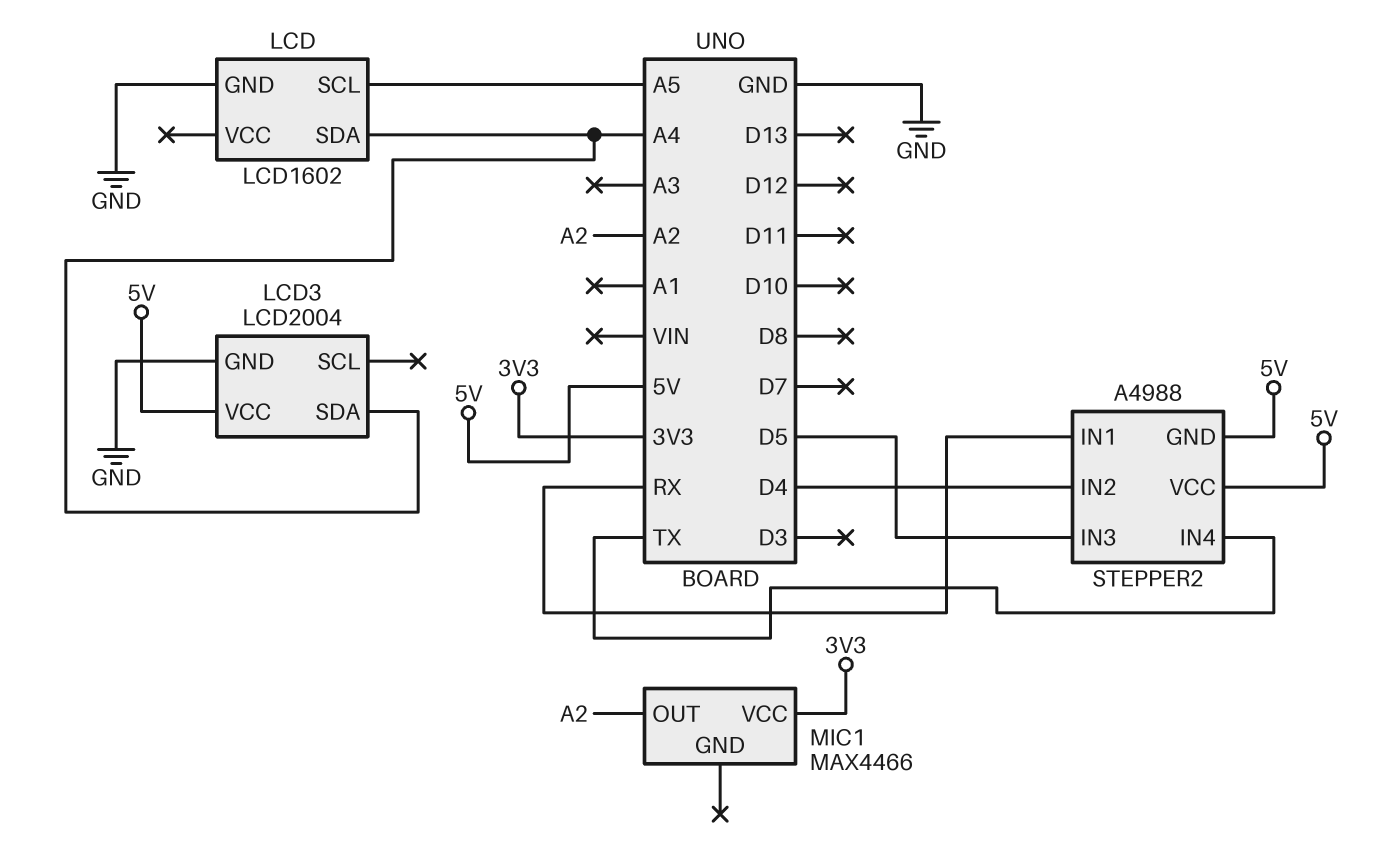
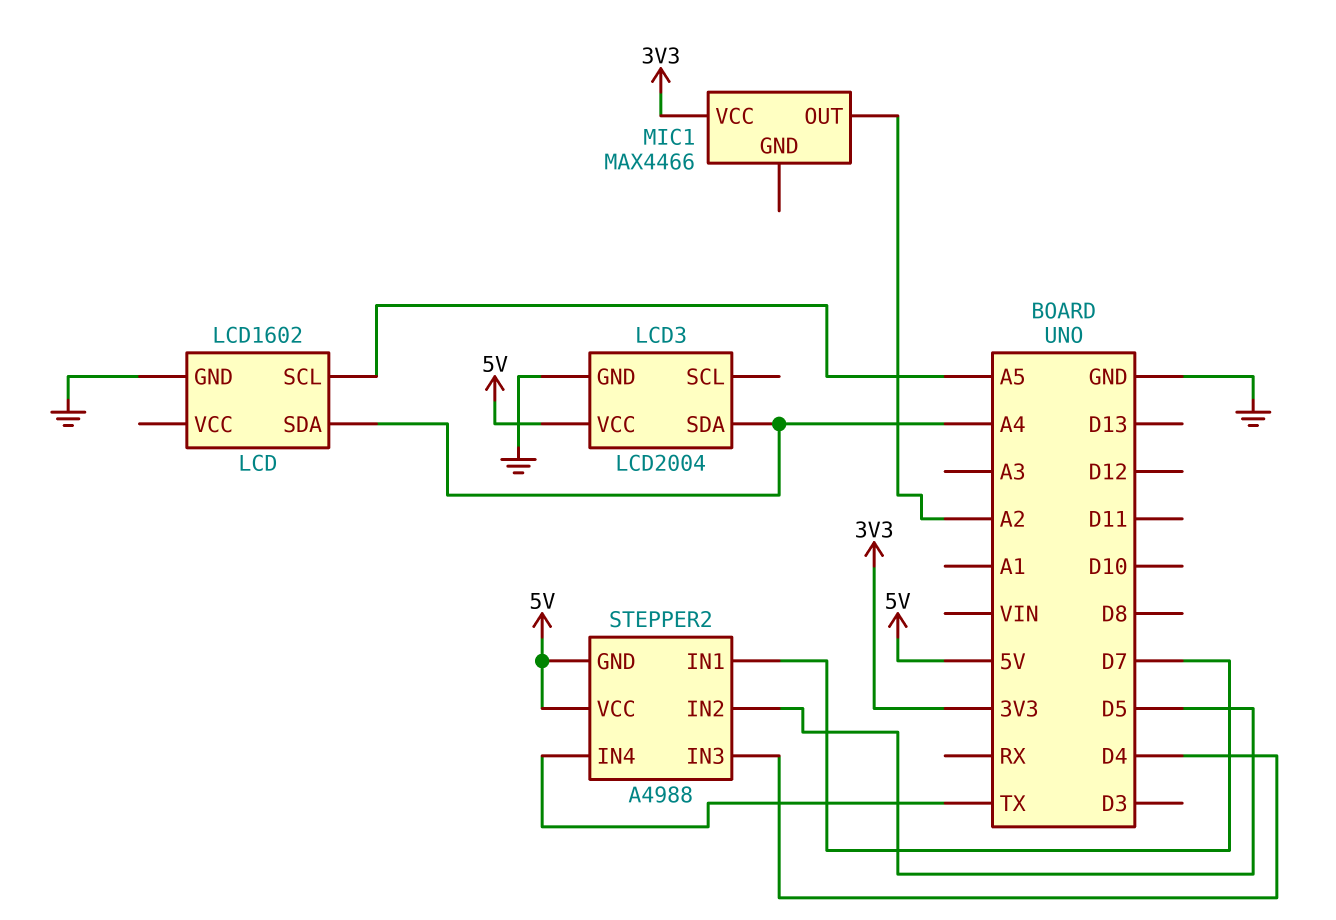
STEPPER2 pin IN1: RX -> D7
STEPPER2 pin IN2: D4 -> D5
STEPPER2 pin IN3: D5 -> D4

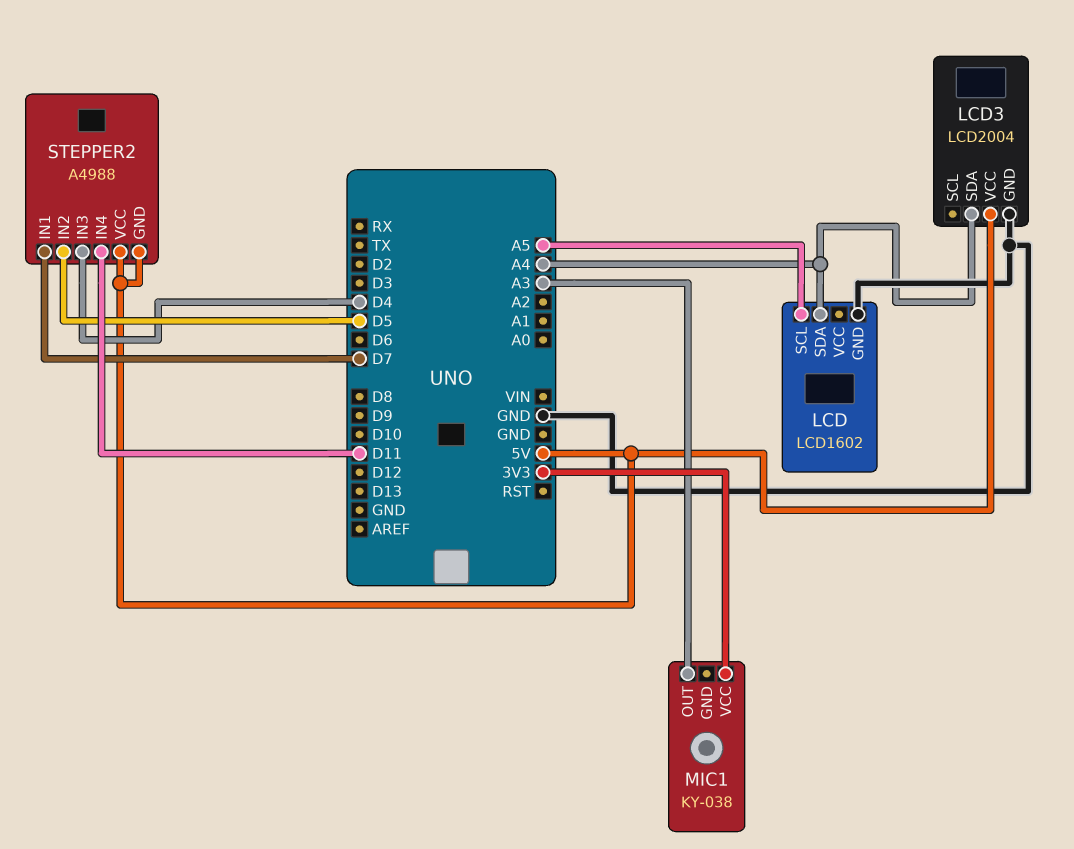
MIC1: MAX4466 -> KY-038
MIC1 pin OUT: A2 -> A3
STEPPER2 pin IN4: TX -> D11

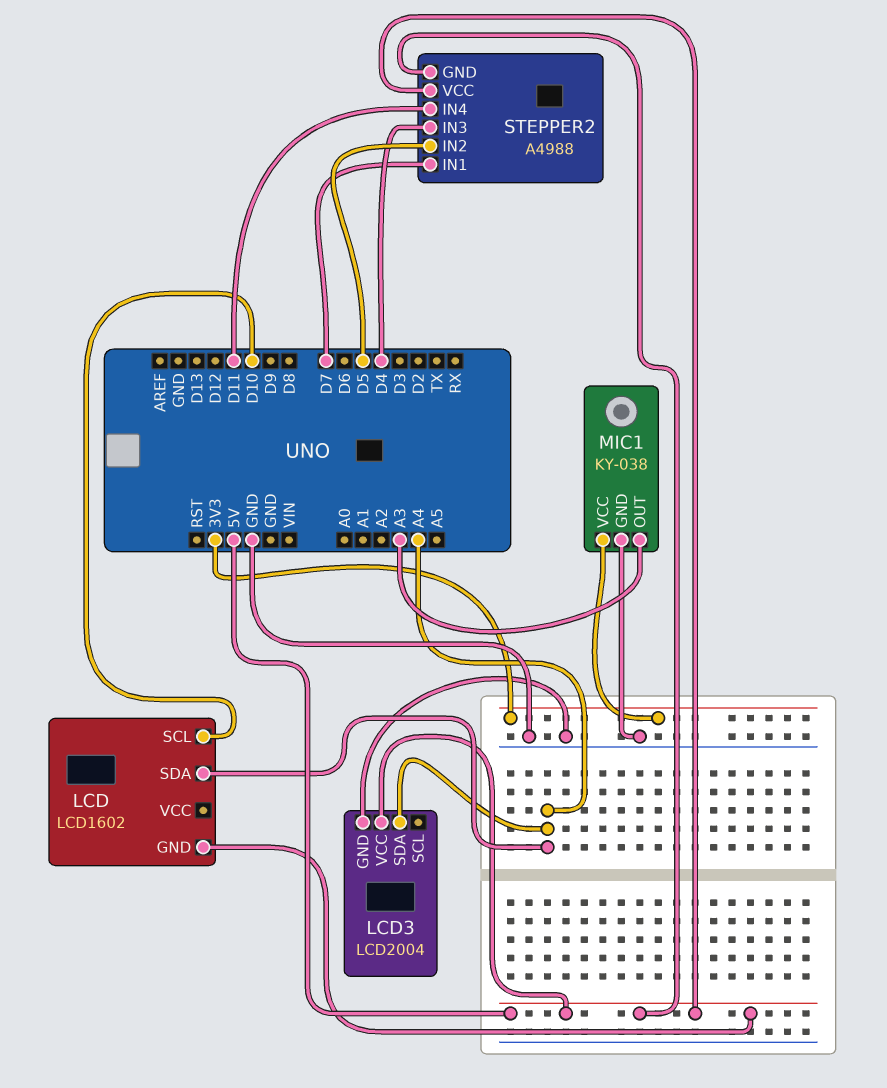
LCD pin GND: GND -> 5V
LCD pin SCL: A5 -> D10
MIC1 pin GND: none -> GND

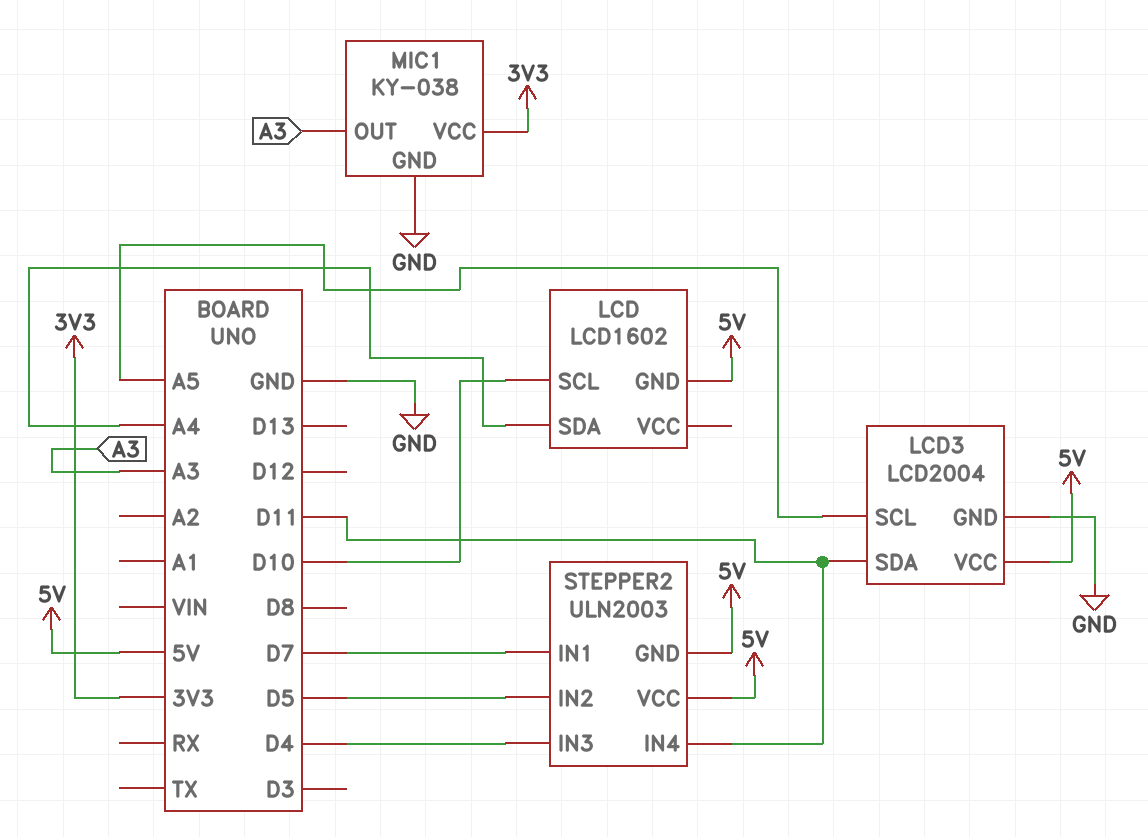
LCD3 pin SCL: none -> A5
LCD3 pin SDA: A4 -> D11
STEPPER2: A4988 -> ULN2003

